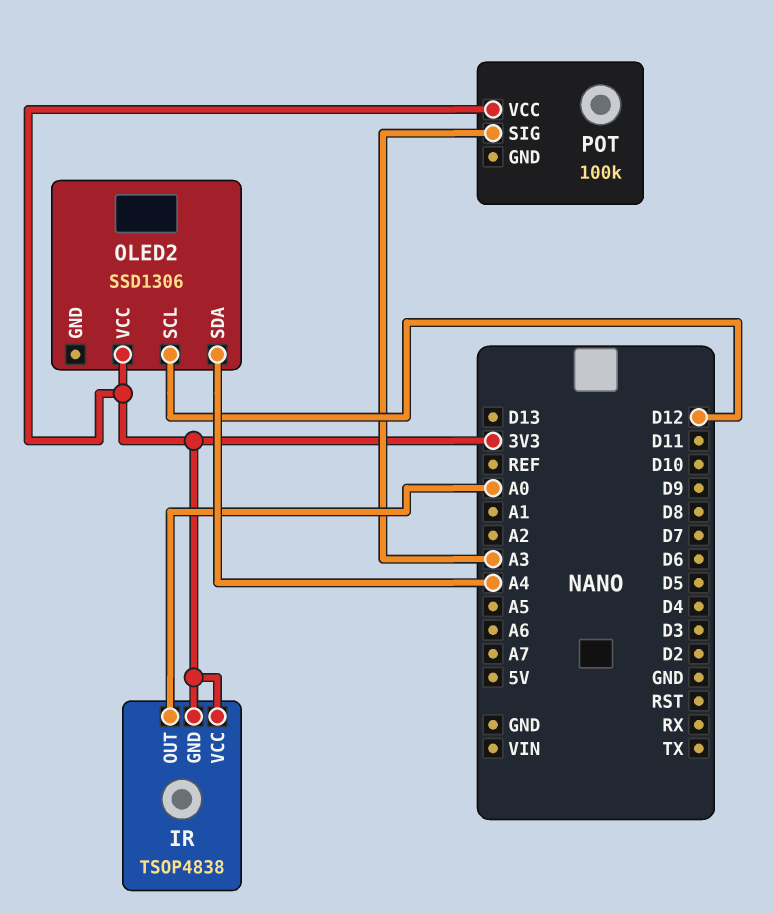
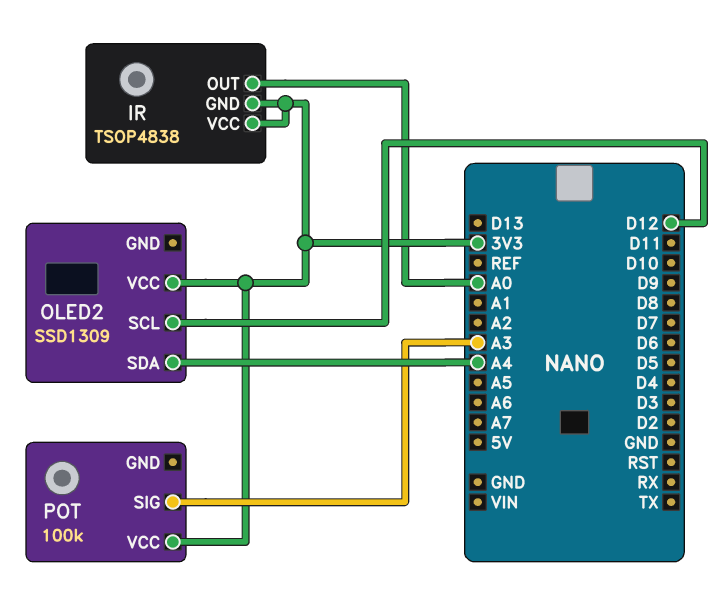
OLED2: SSD1306 -> SSD1309

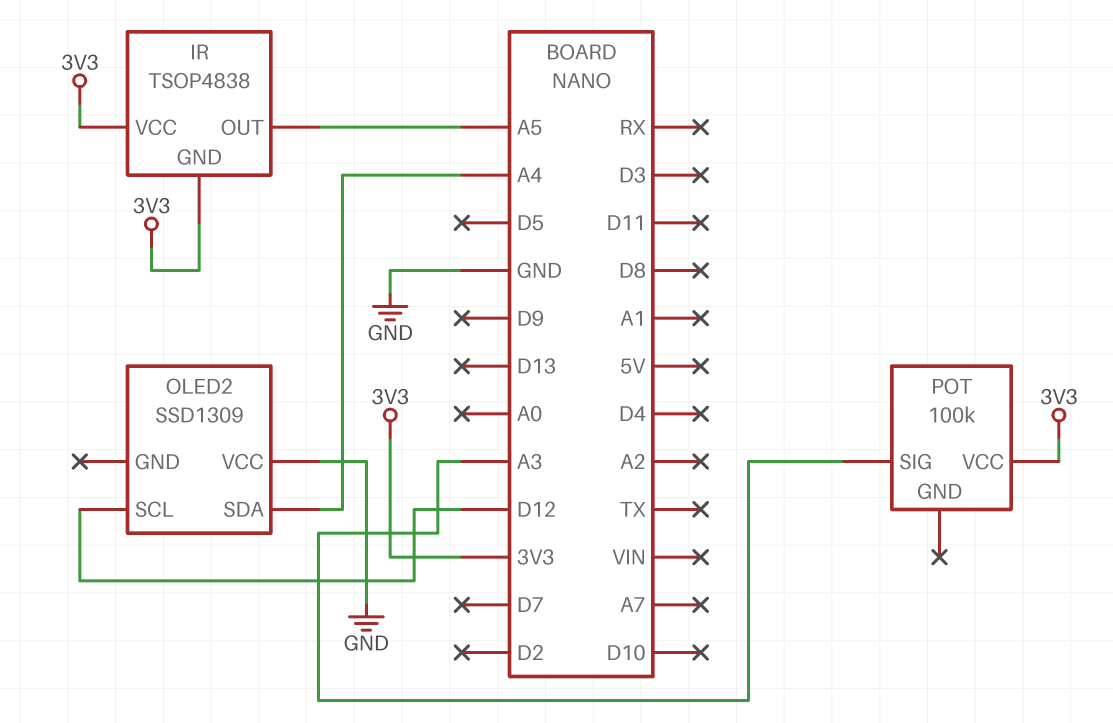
IR pin OUT: A0 -> A5
OLED2 pin VCC: 3V3 -> GND

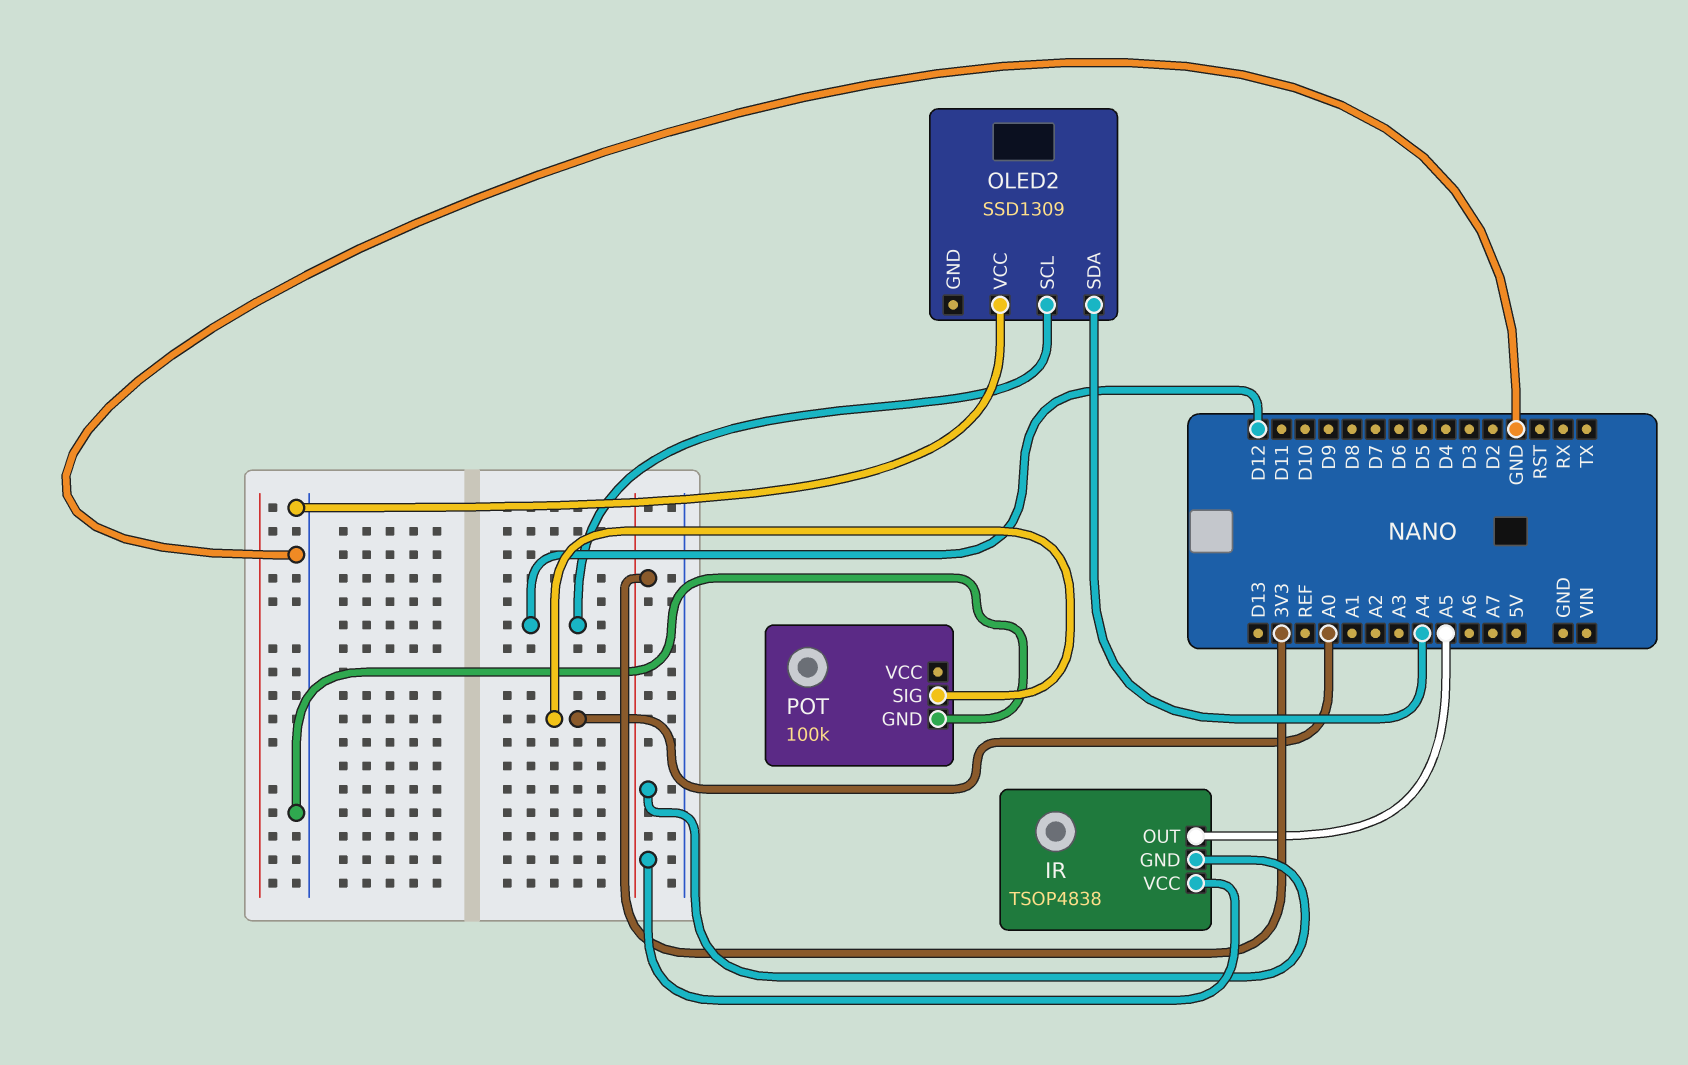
POT pin GND: none -> GND
POT pin SIG: A3 -> A0
POT pin VCC: 3V3 -> none

